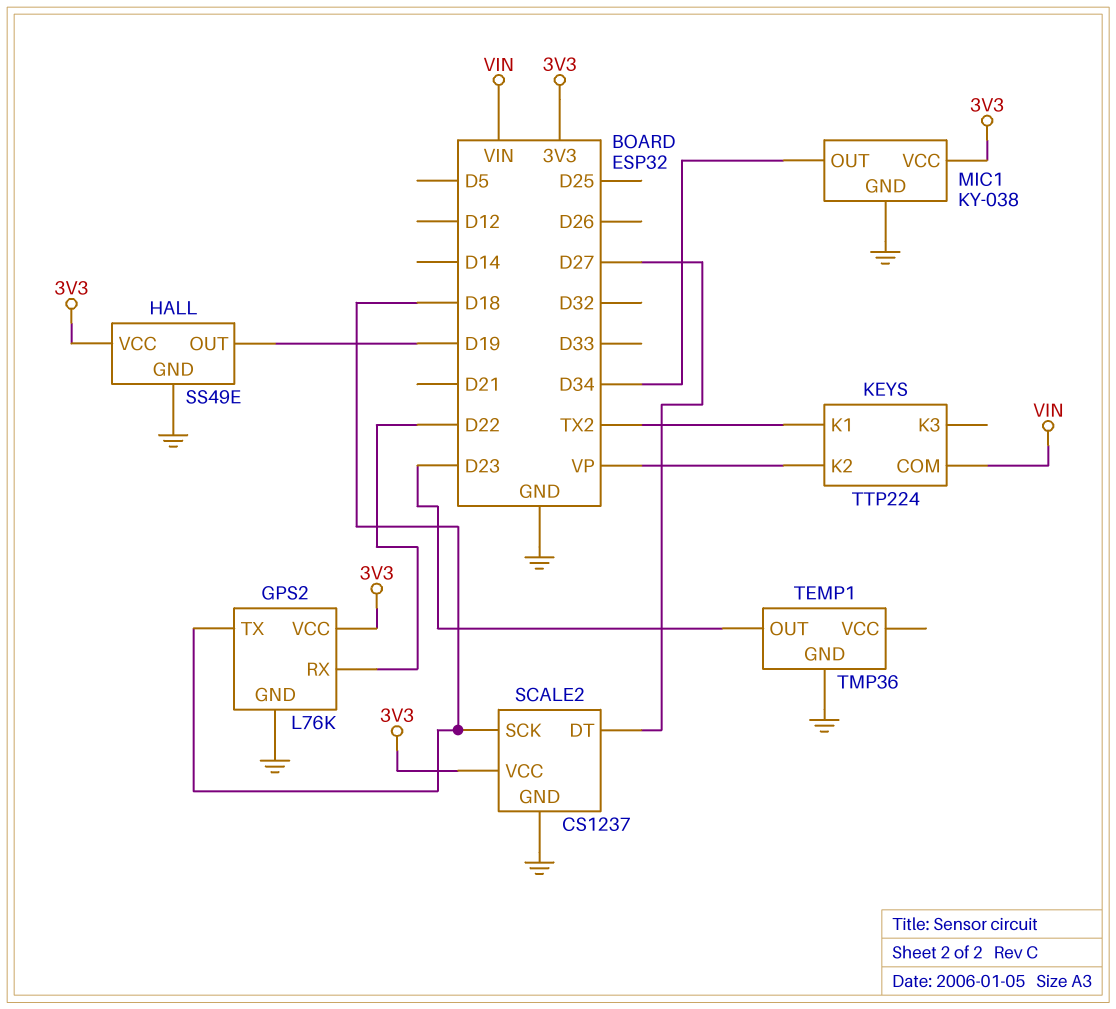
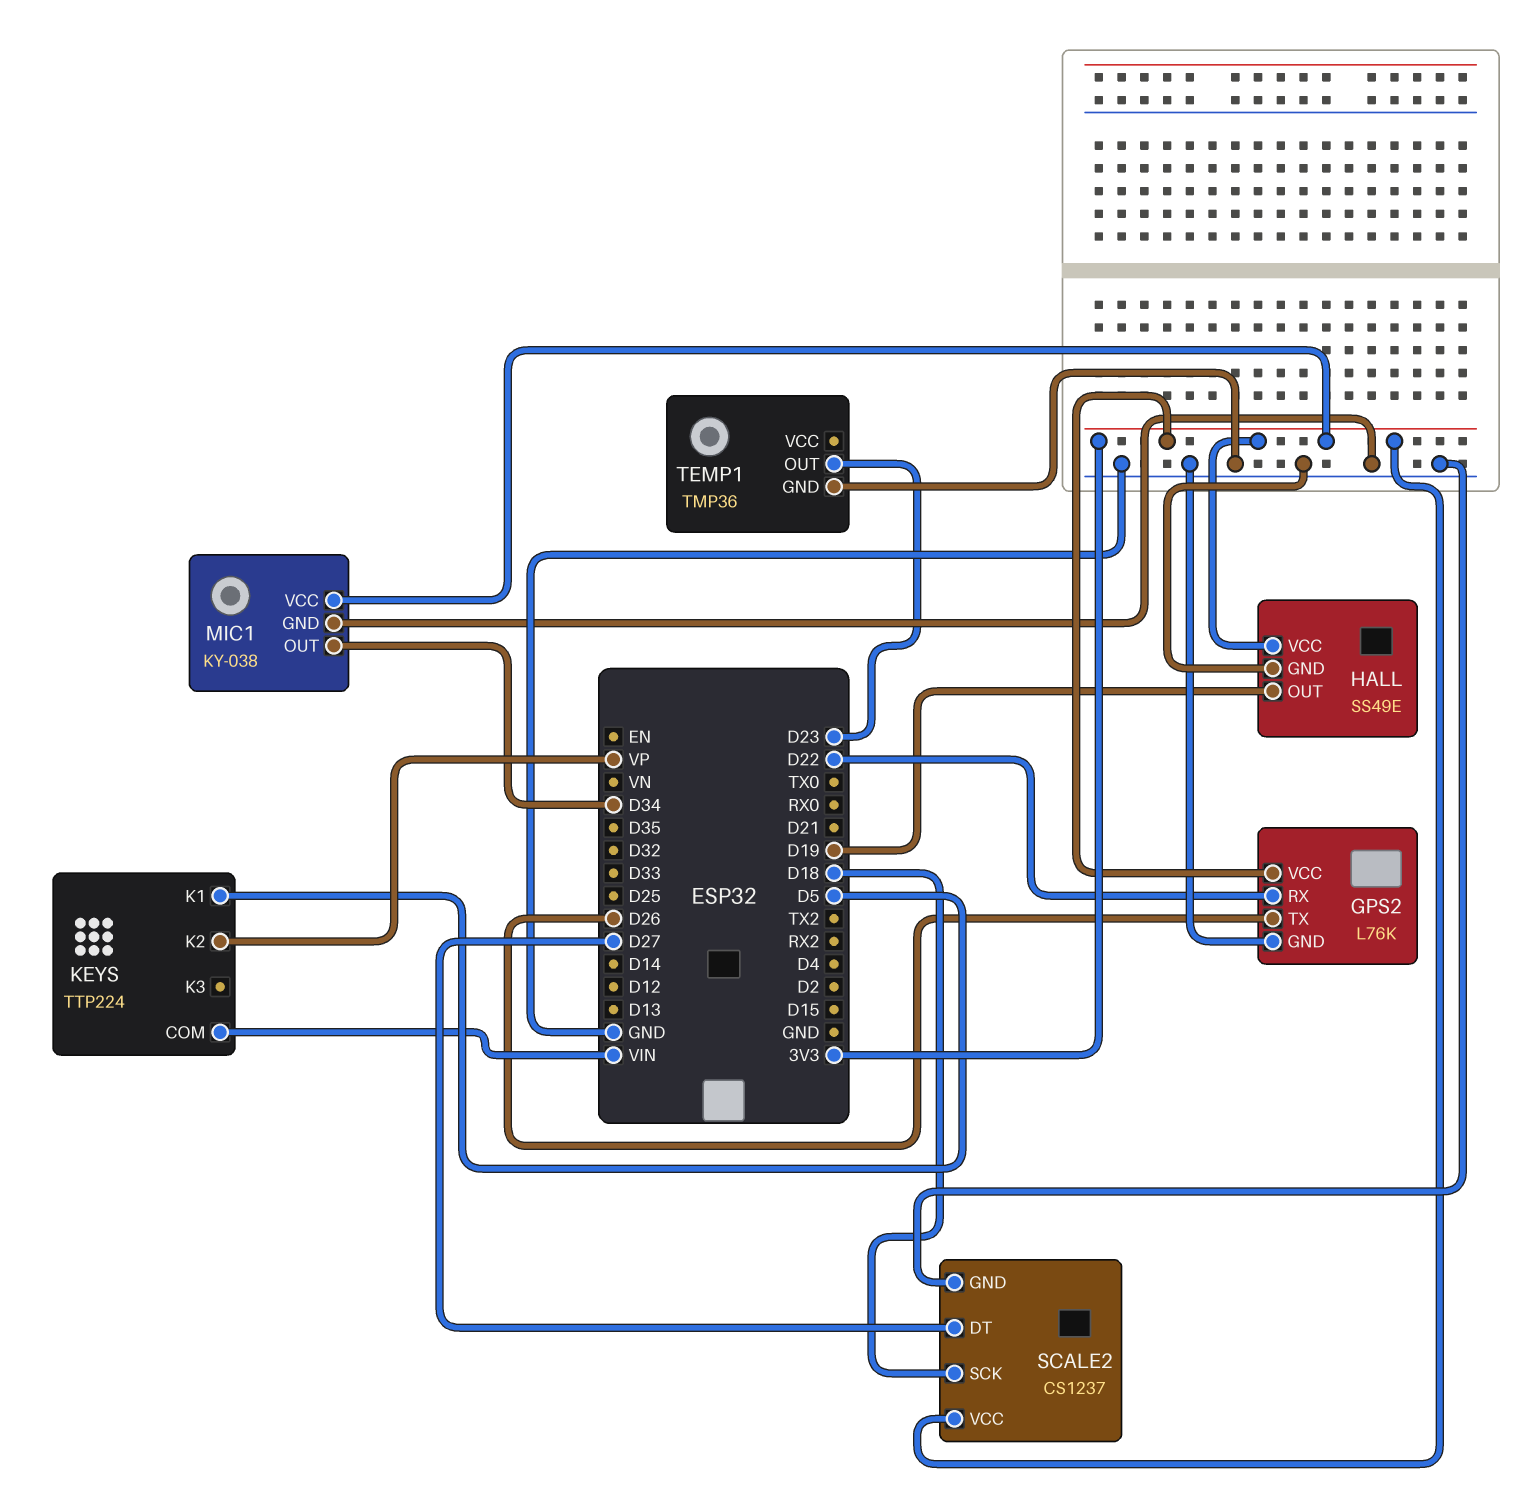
GPS2 pin TX: D18 -> D26
KEYS pin K1: TX2 -> D5

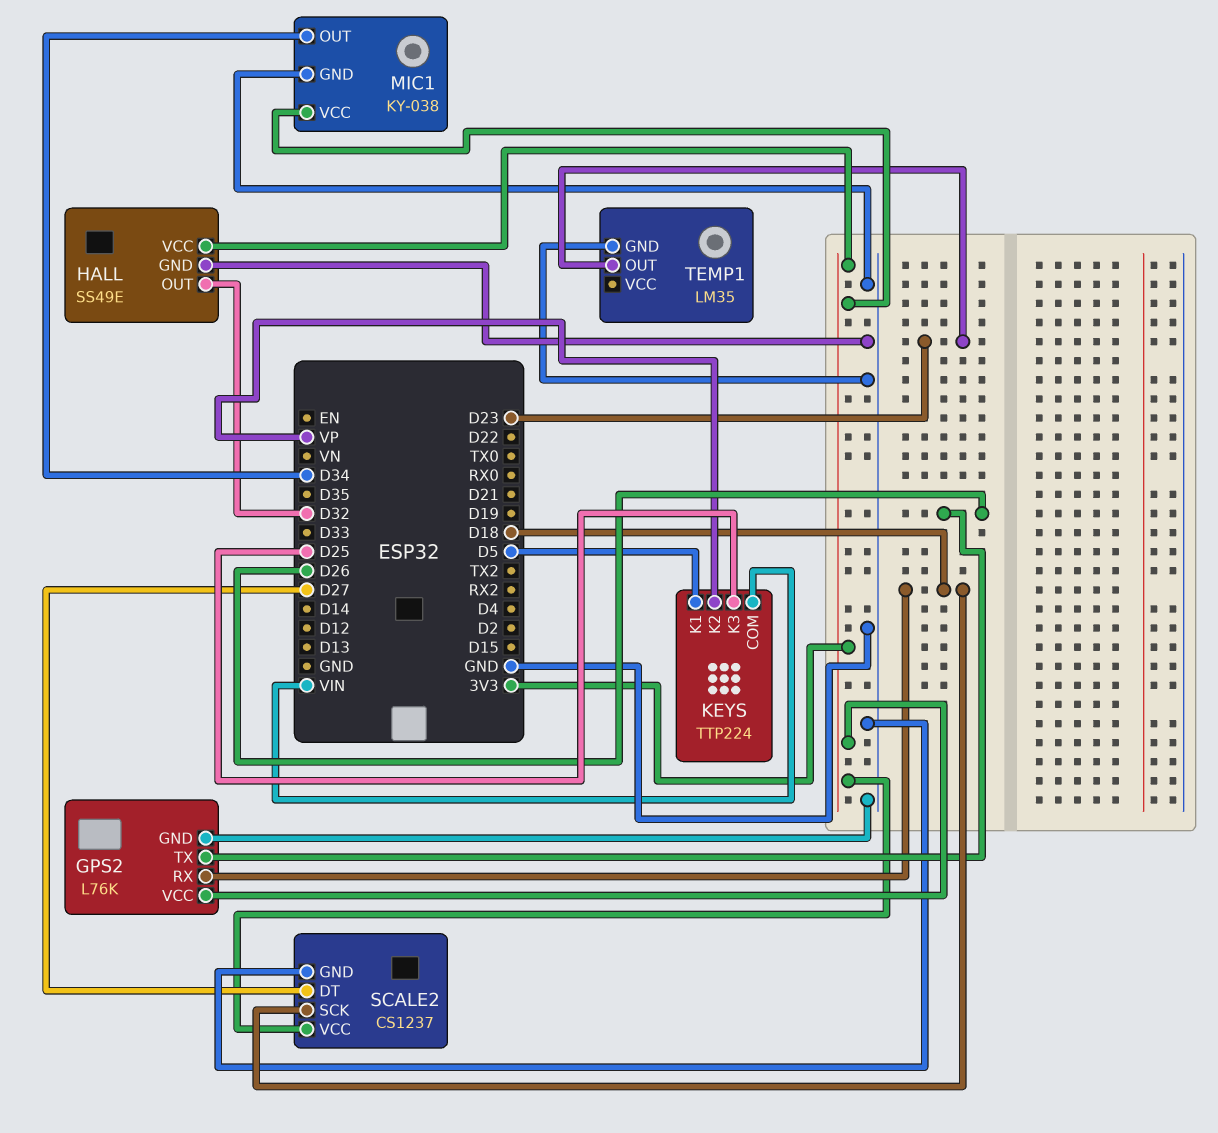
GPS2 pin RX: D22 -> D18
HALL pin OUT: D19 -> D32
KEYS pin K3: none -> D25
TEMP1: TMP36 -> LM35

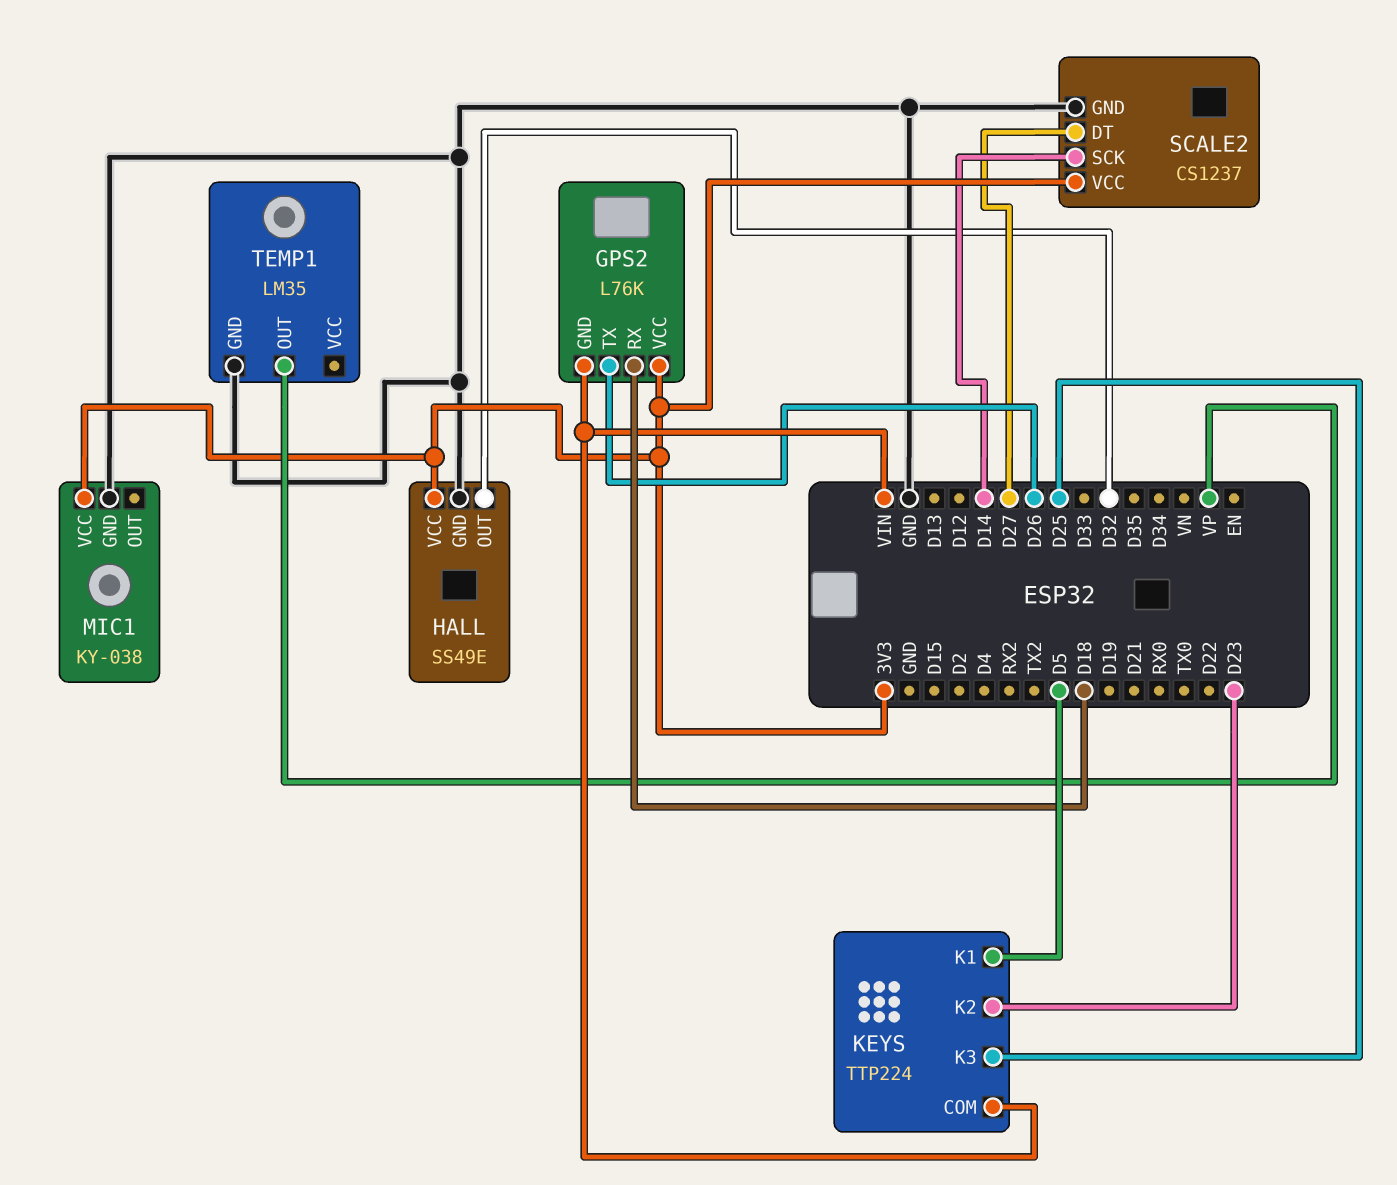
GPS2 pin GND: GND -> VIN
KEYS pin K2: VP -> D23
MIC1 pin OUT: D34 -> none
SCALE2 pin SCK: D18 -> D14
TEMP1 pin OUT: D23 -> VP

